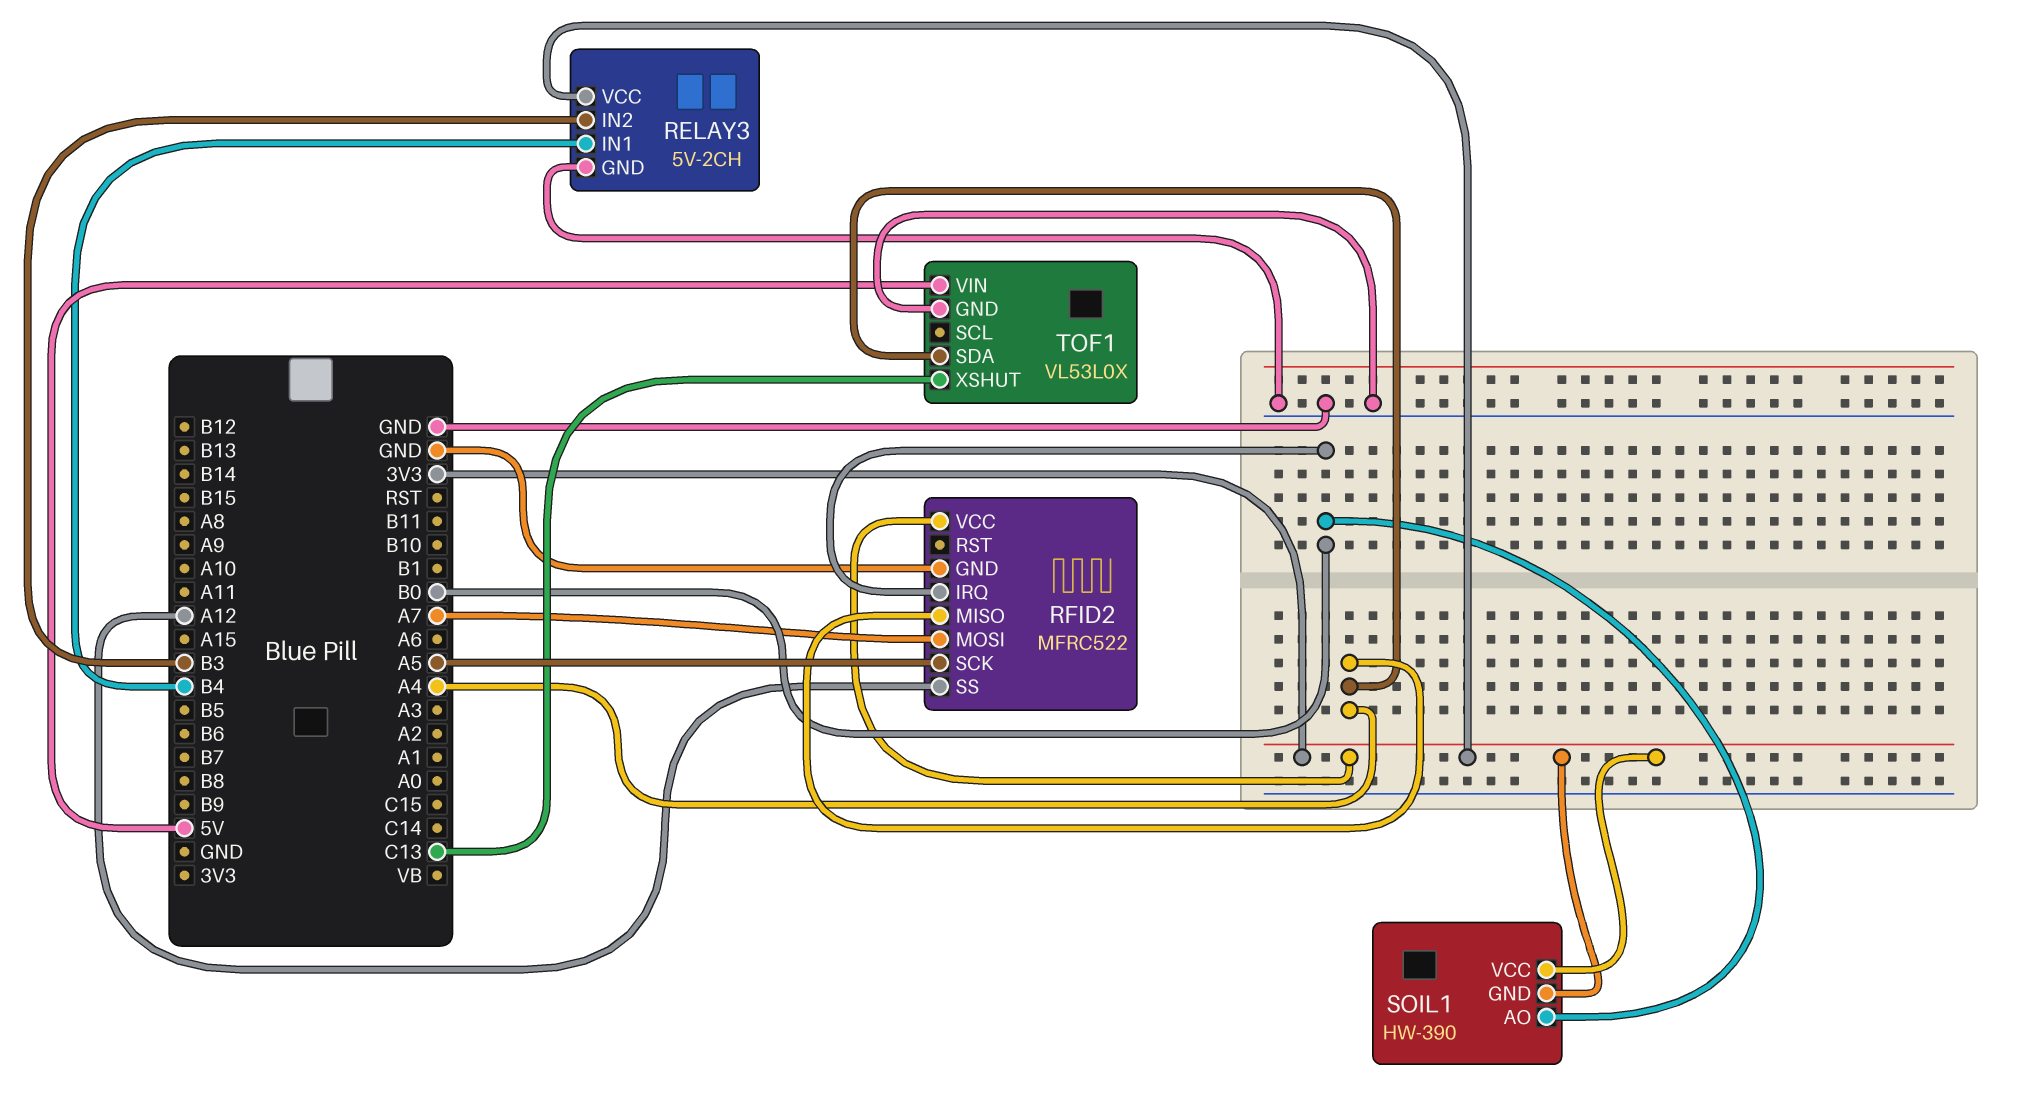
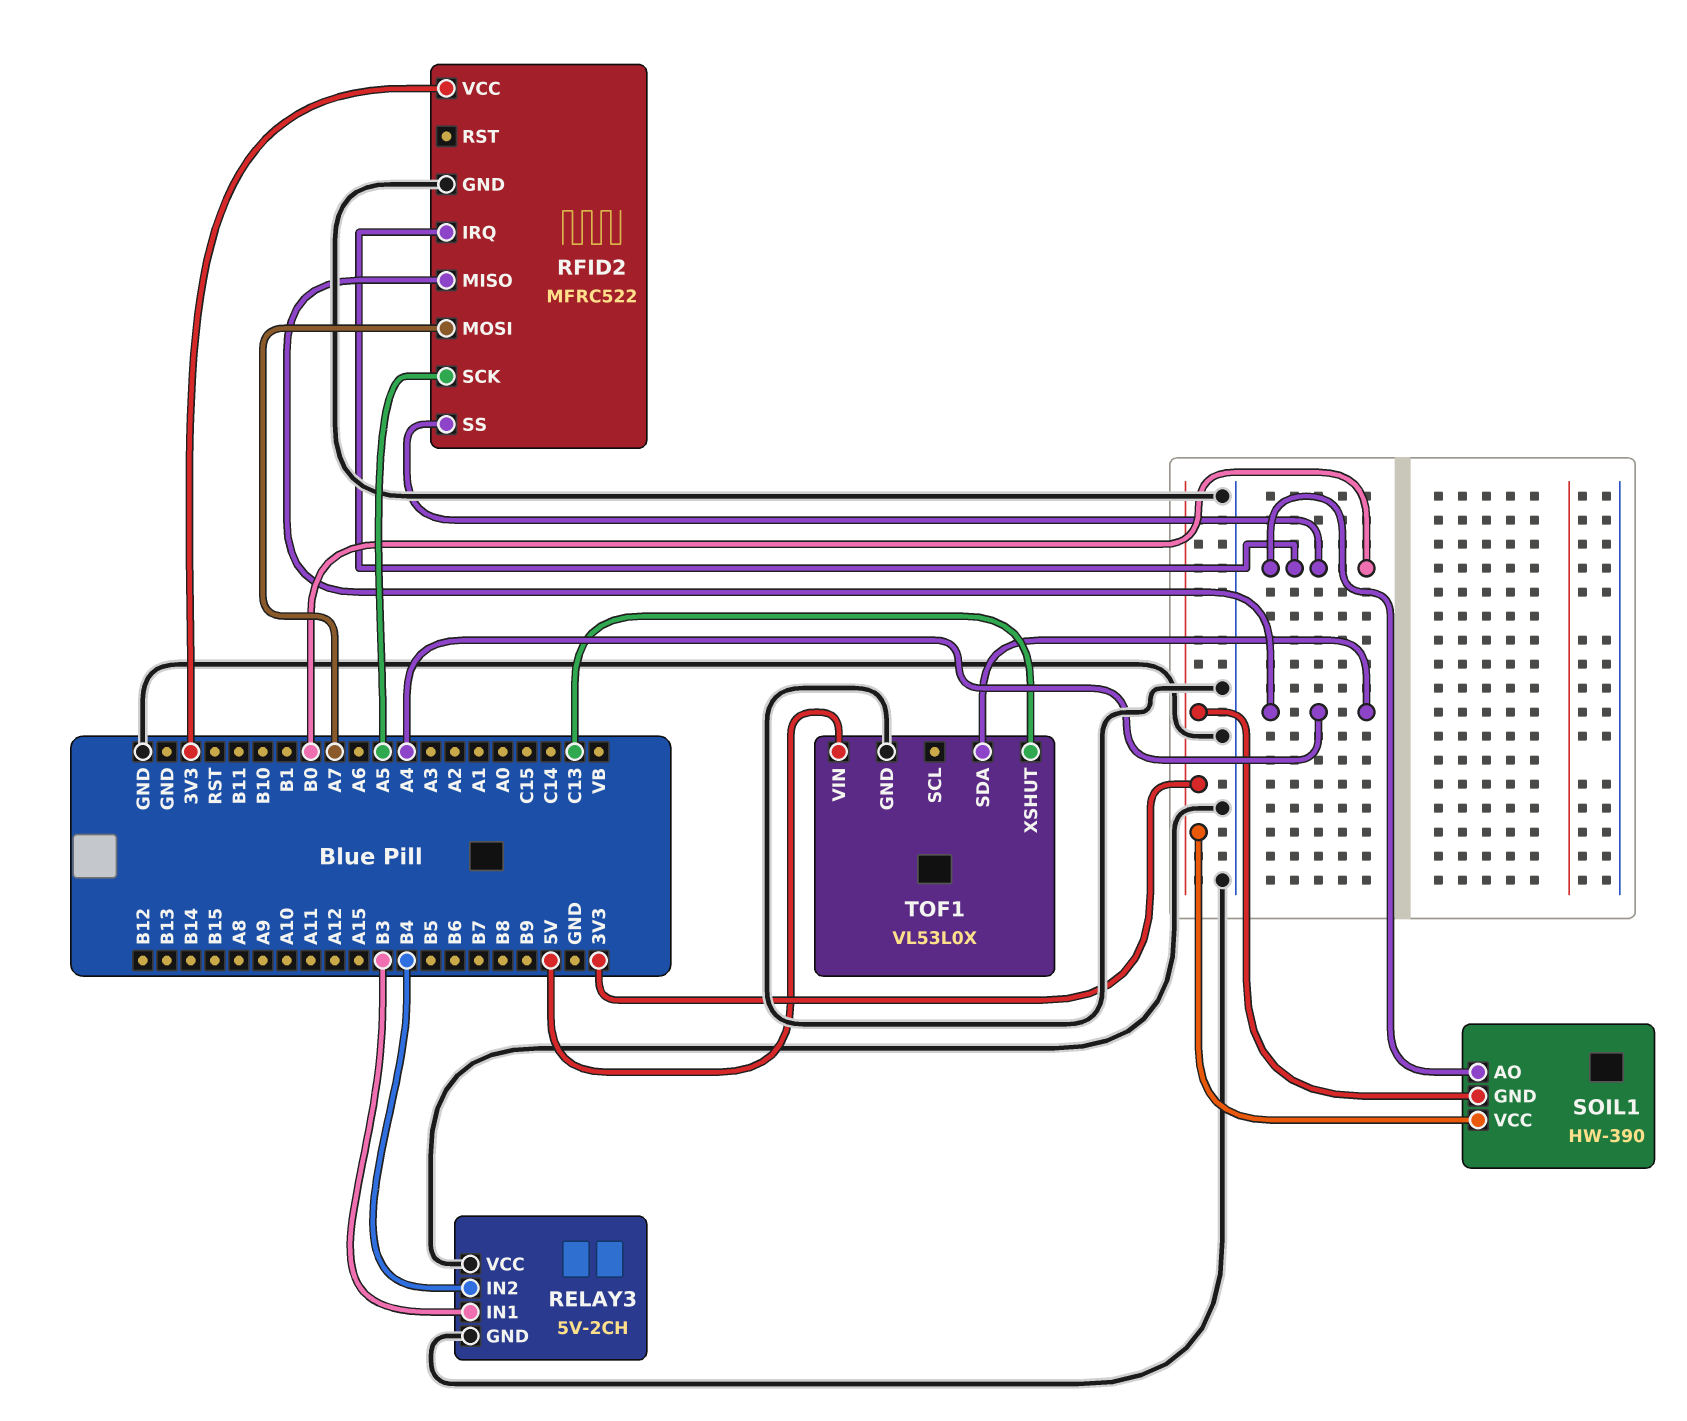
RELAY3 pin IN1: B4 -> B3
RELAY3 pin IN2: B3 -> B4
RELAY3 pin VCC: 3V3 -> GND
RFID2 pin SS: A12 -> B0

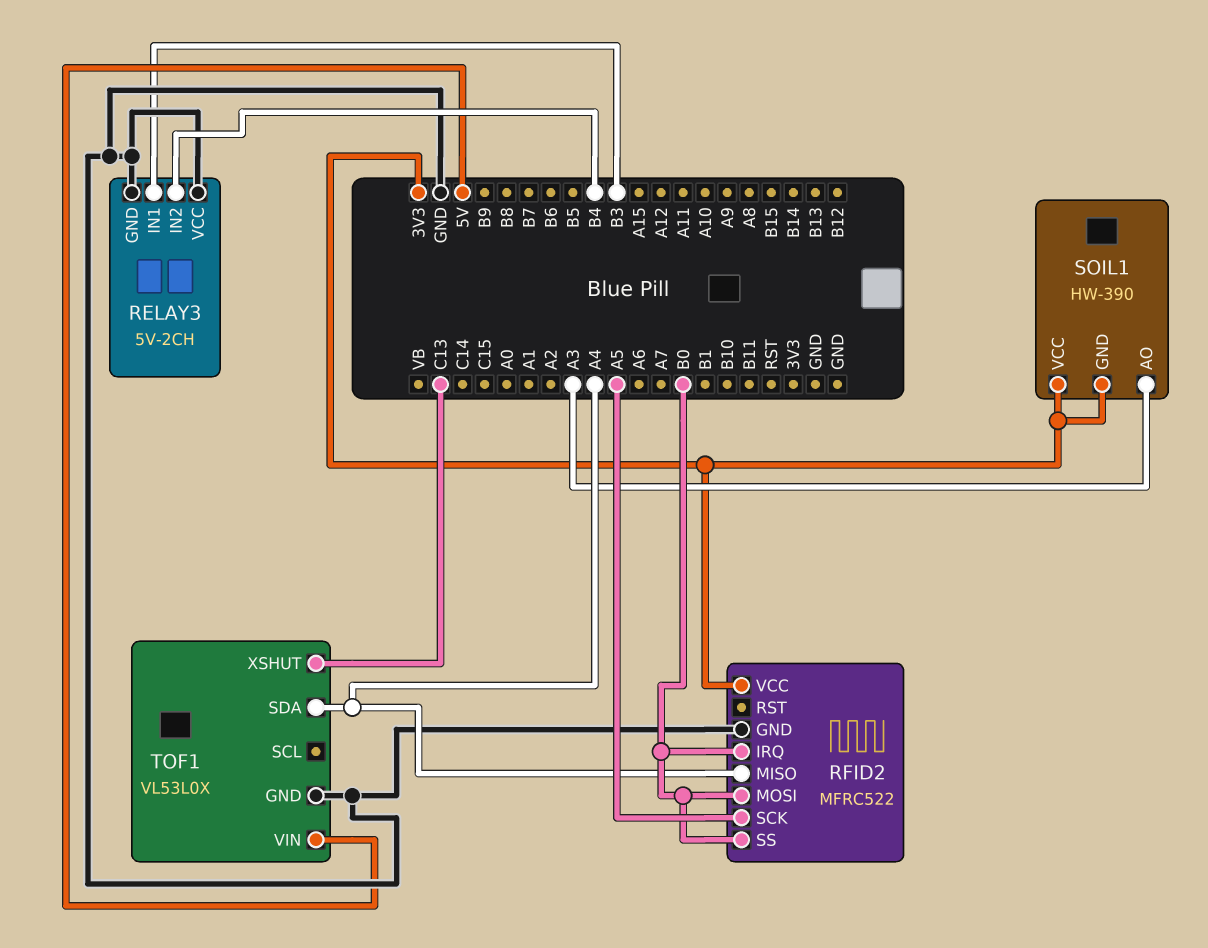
RFID2 pin MOSI: A7 -> B0
SOIL1 pin AO: B0 -> A3

